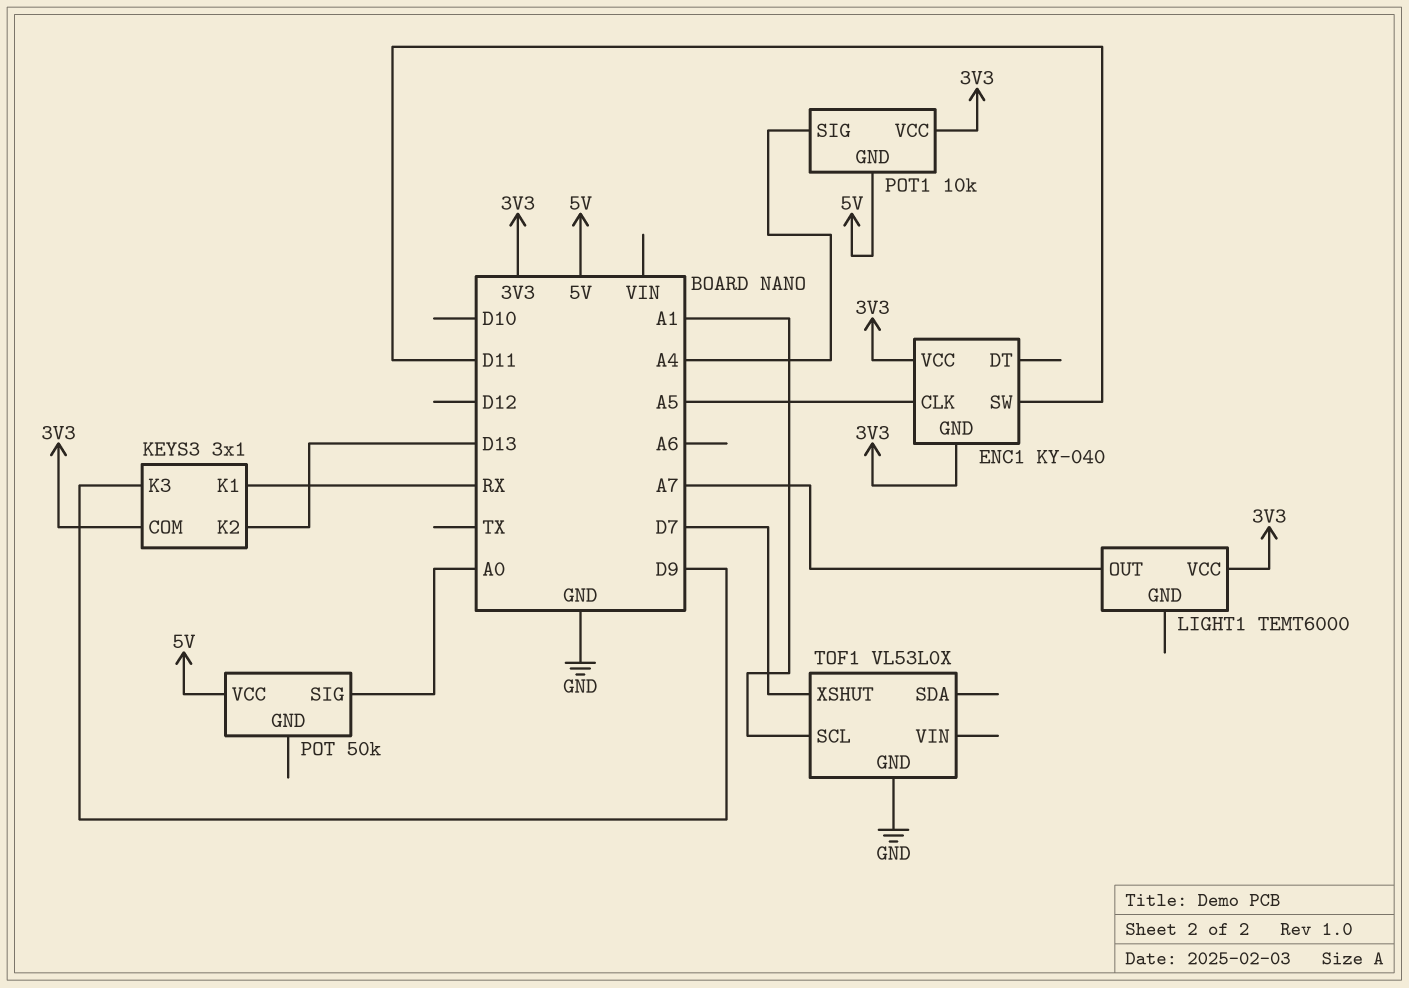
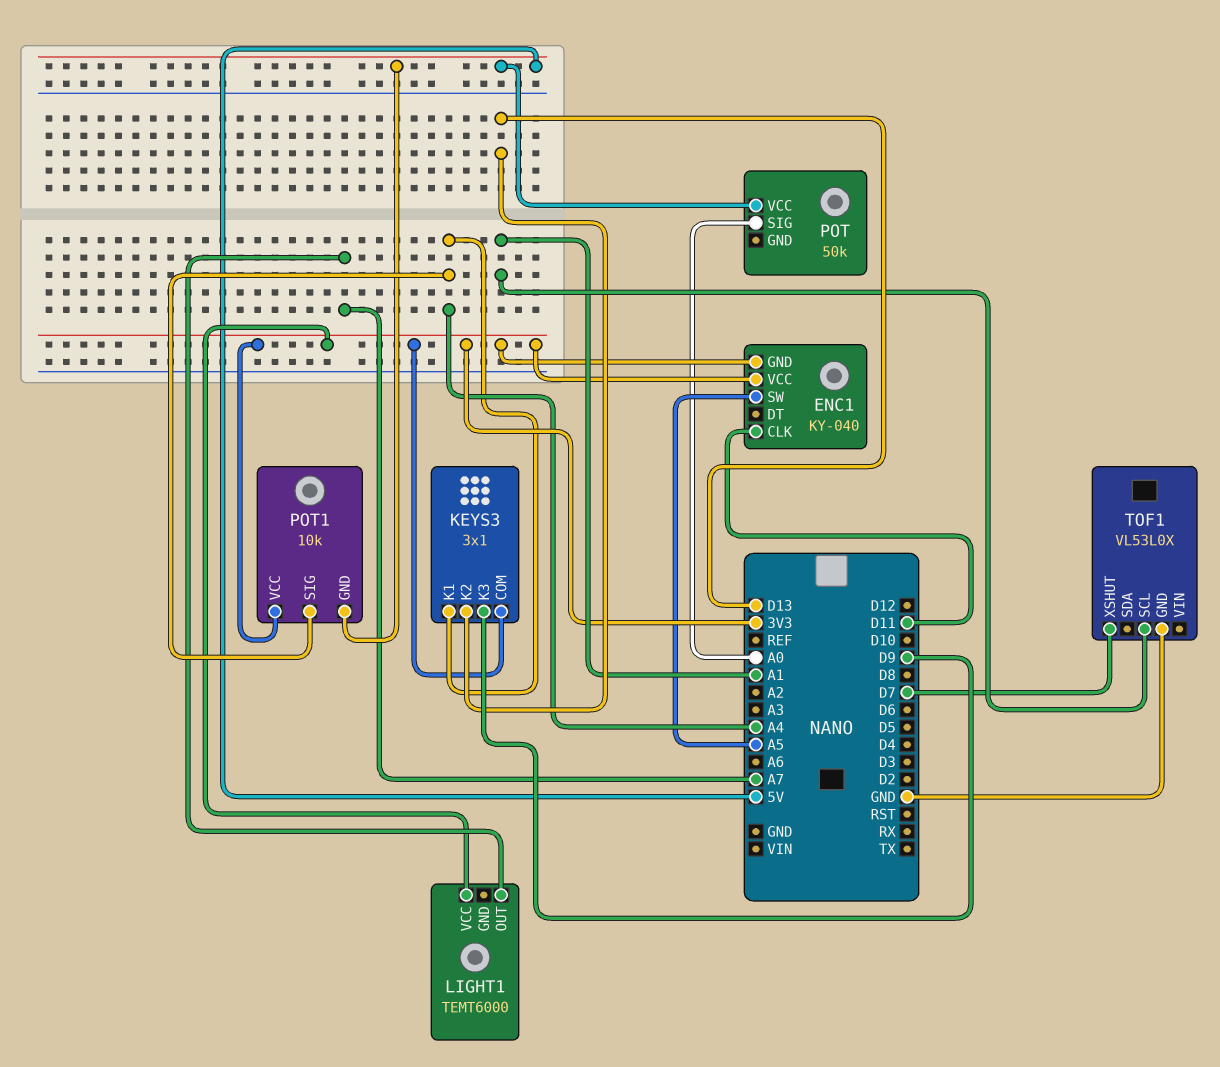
ENC1 pin CLK: A5 -> D11
ENC1 pin SW: D11 -> A5
KEYS3 pin K1: RX -> A4

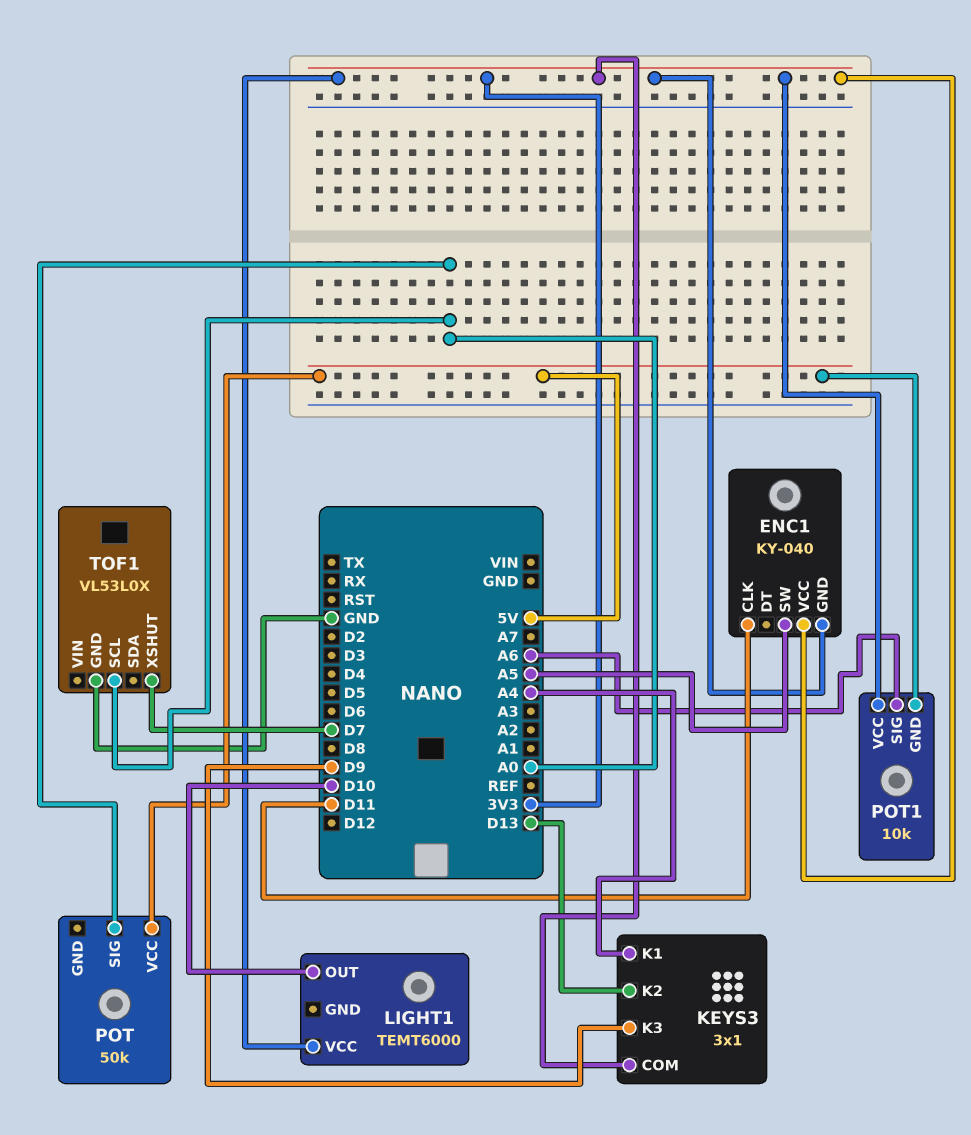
LIGHT1 pin OUT: A7 -> D10
POT1 pin SIG: A4 -> A6
TOF1 pin SCL: A1 -> A0

